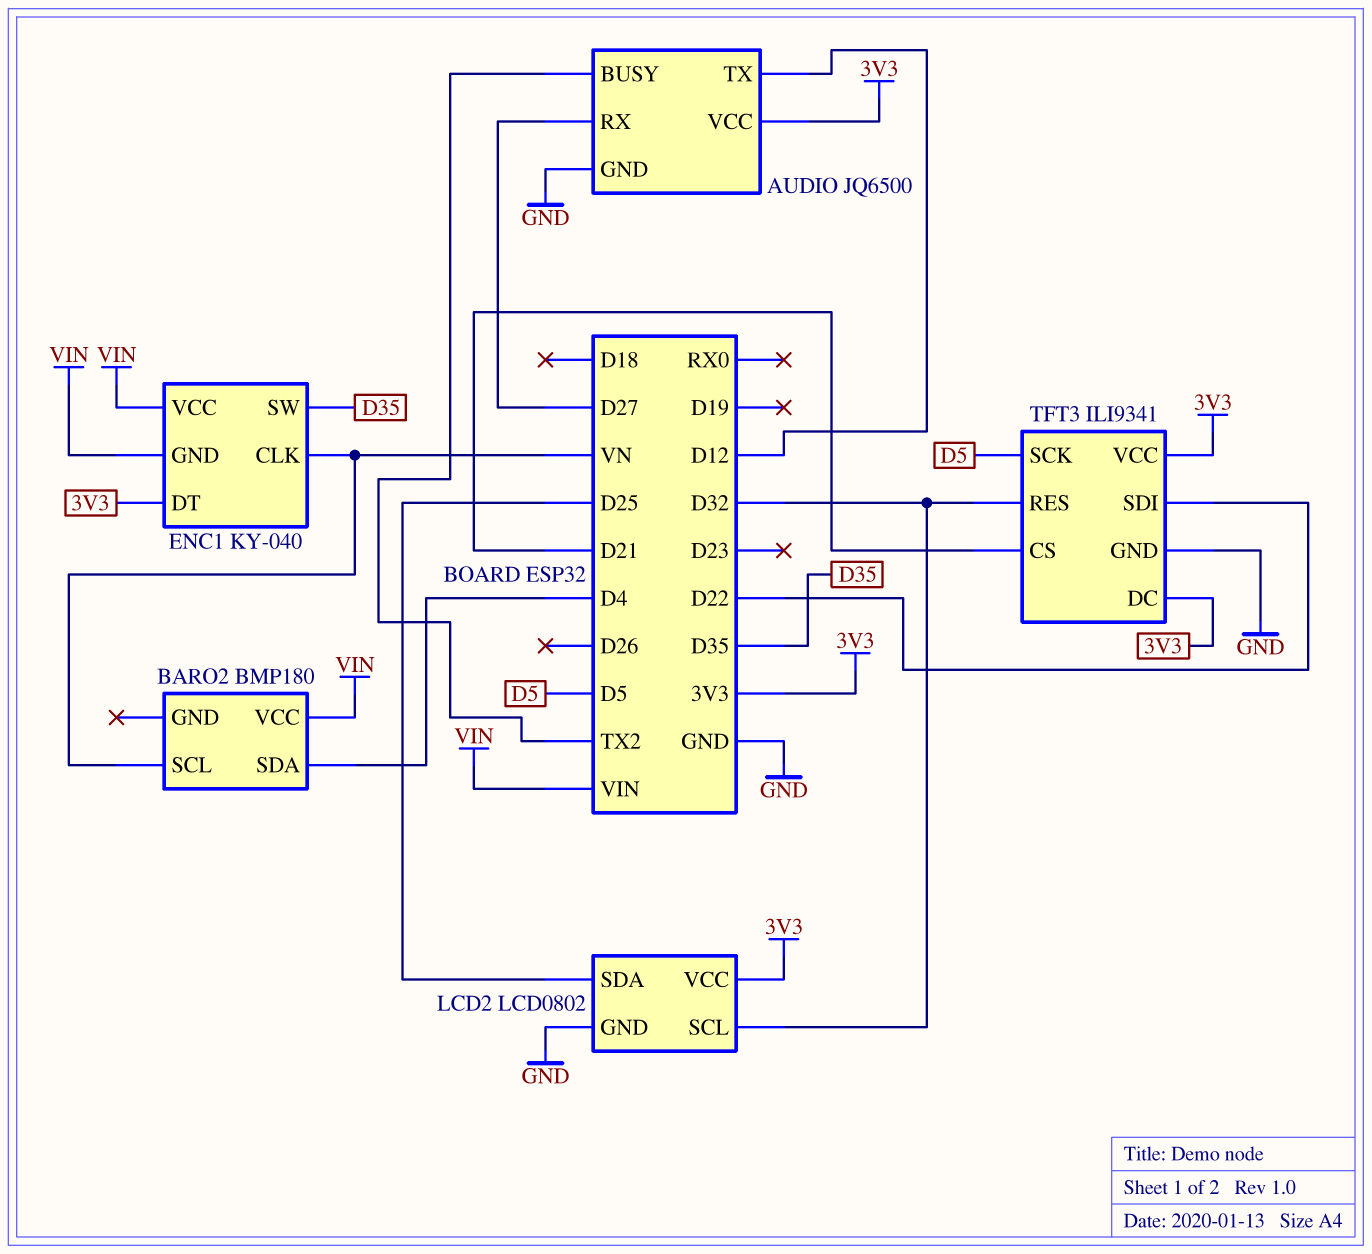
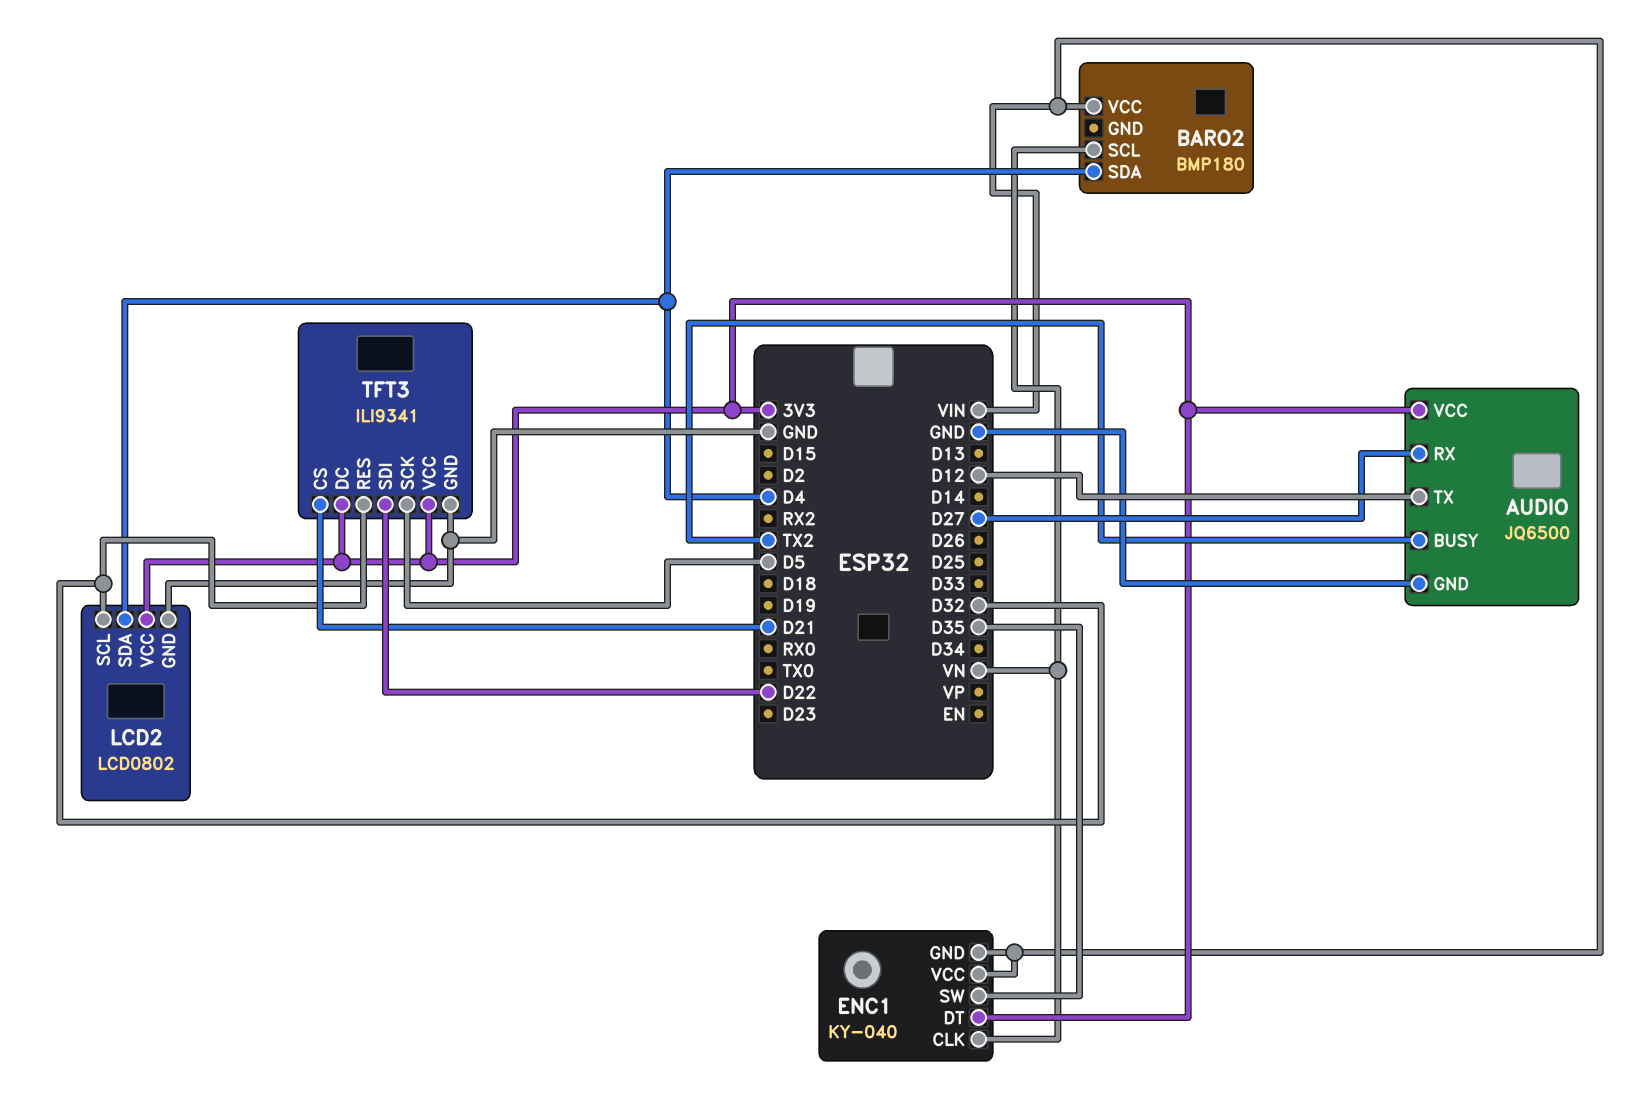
LCD2 pin SDA: D25 -> D4

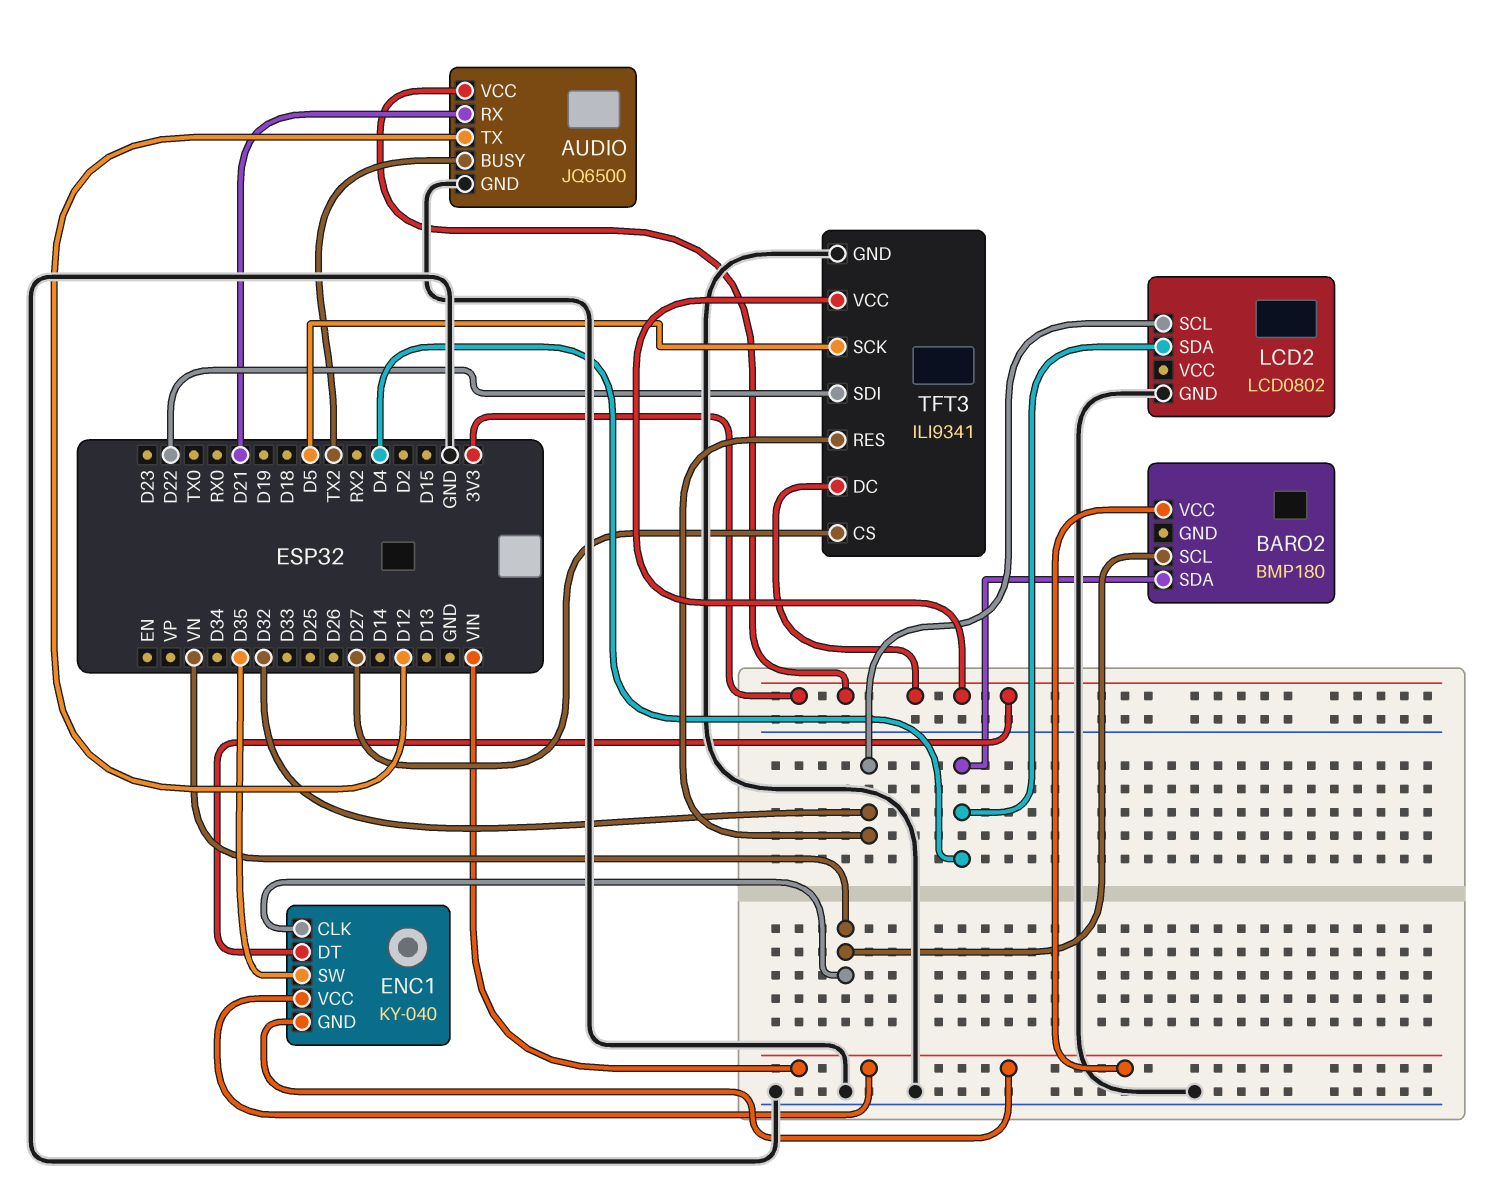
AUDIO pin RX: D27 -> D21
LCD2 pin VCC: 3V3 -> none
TFT3 pin CS: D21 -> D27

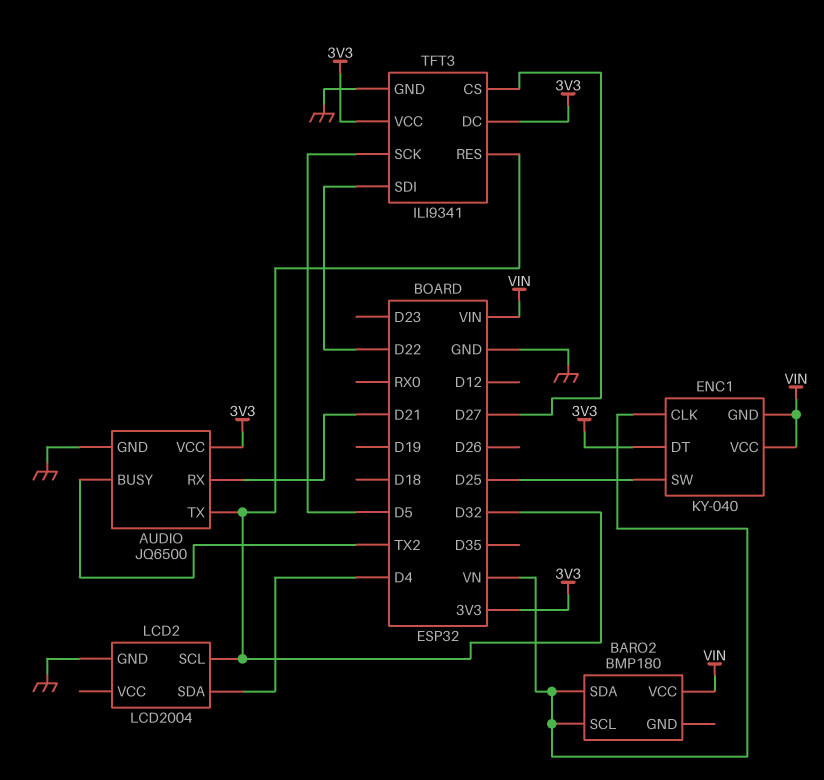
AUDIO pin TX: D12 -> D32
BARO2 pin SDA: D4 -> VN
ENC1 pin SW: D35 -> D25
LCD2: LCD0802 -> LCD2004

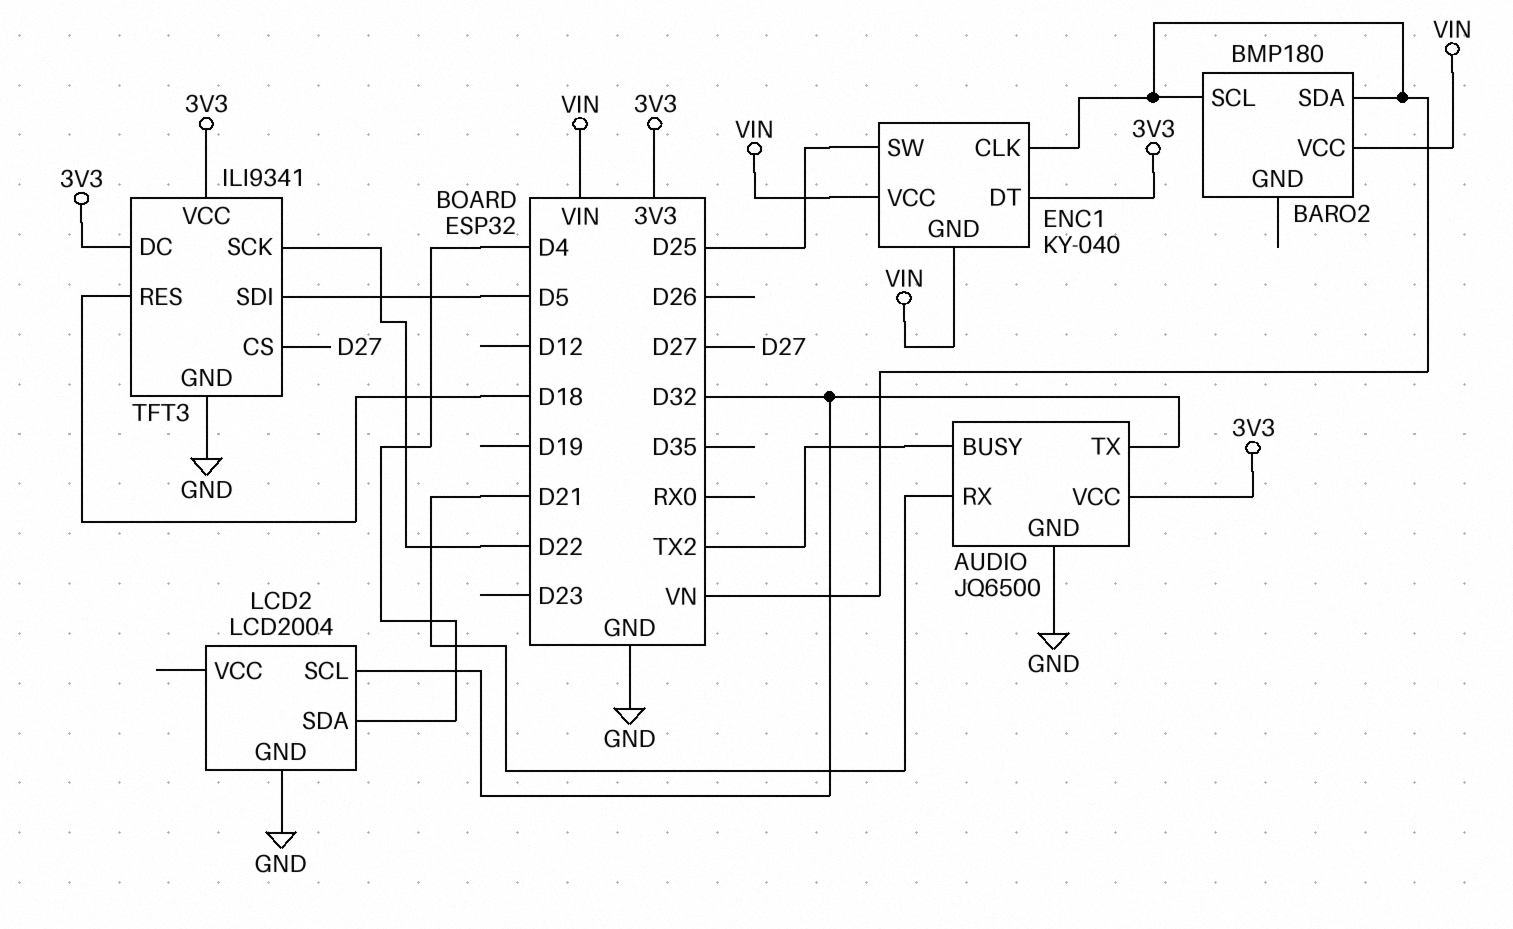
TFT3 pin RES: D32 -> D18
TFT3 pin SCK: D5 -> D22
TFT3 pin SDI: D22 -> D5

